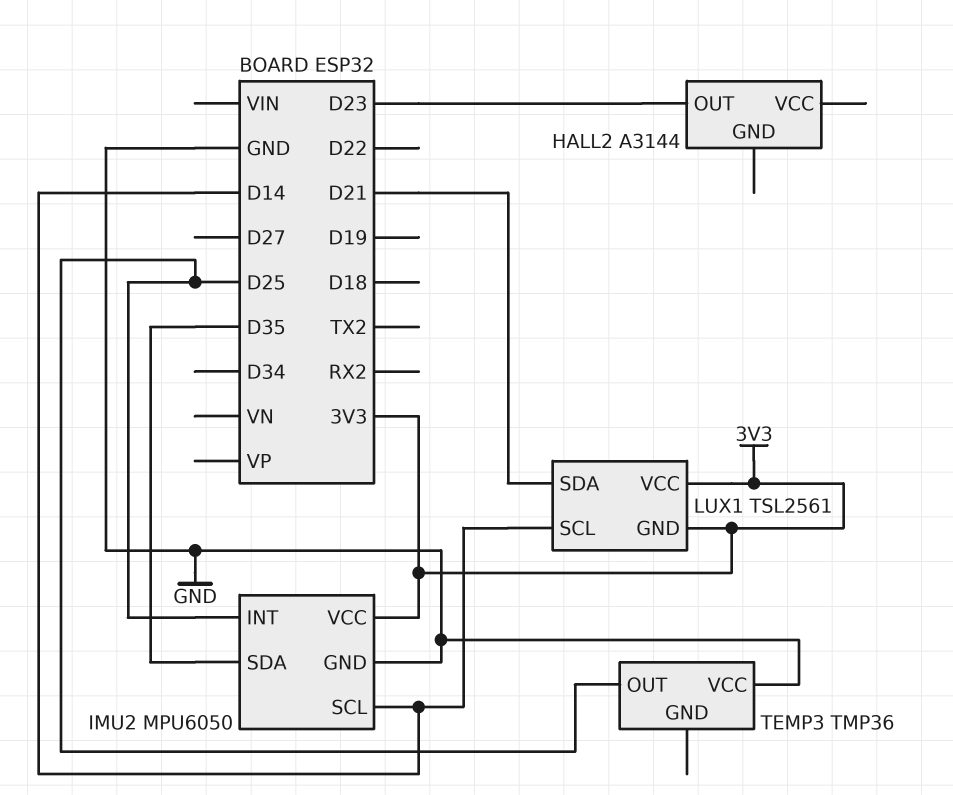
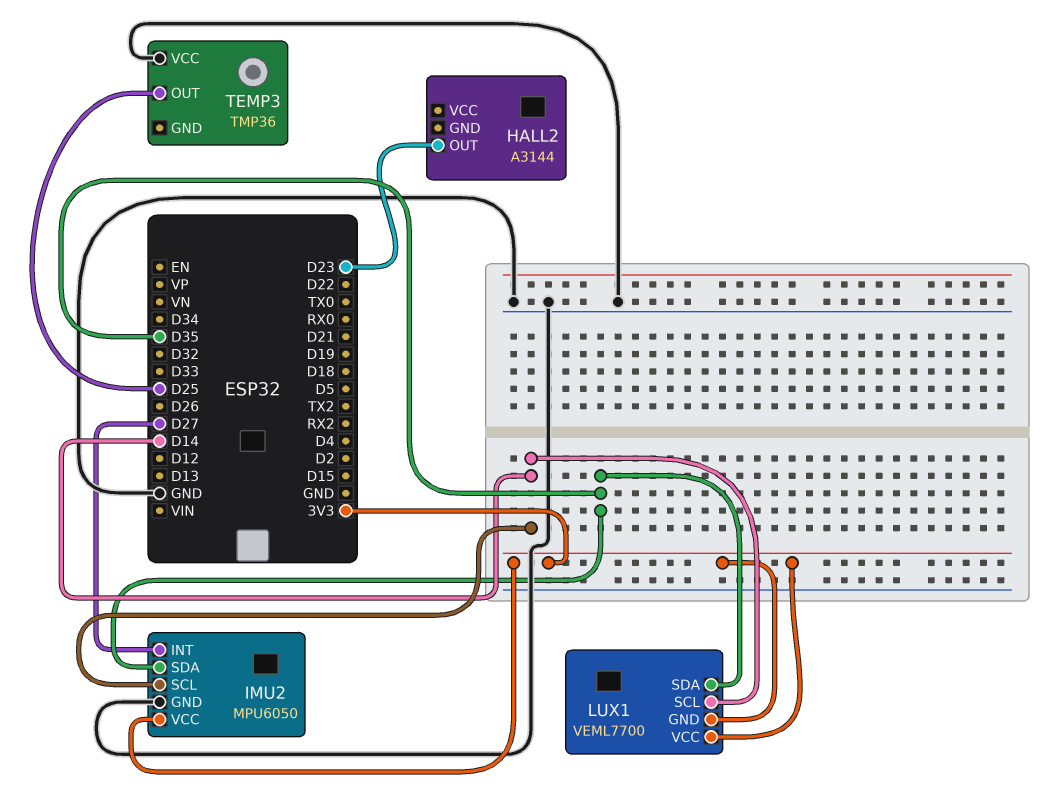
IMU2 pin INT: D25 -> D27
LUX1: TSL2561 -> VEML7700
LUX1 pin SDA: D21 -> D35

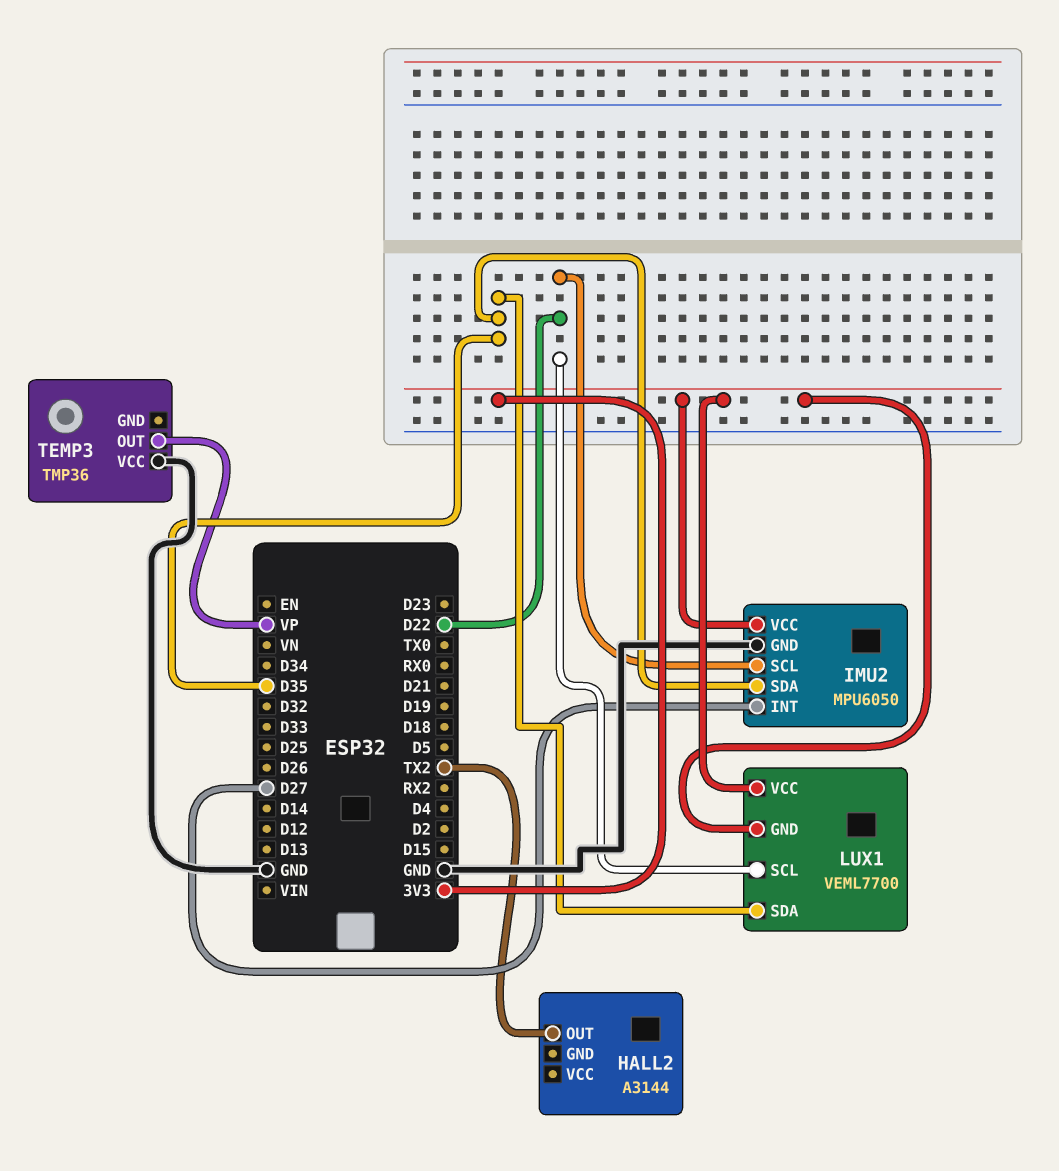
HALL2 pin OUT: D23 -> TX2
IMU2 pin SCL: D14 -> D22
LUX1 pin SCL: D14 -> D22
TEMP3 pin OUT: D25 -> VP

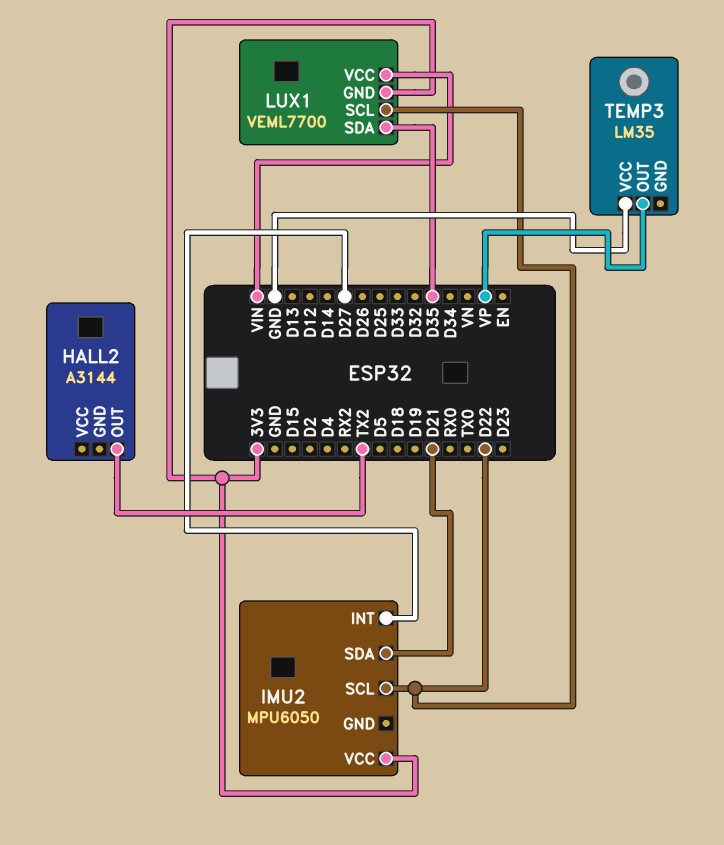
IMU2 pin GND: GND -> none
IMU2 pin SDA: D35 -> D21
LUX1 pin VCC: 3V3 -> VIN
TEMP3: TMP36 -> LM35

